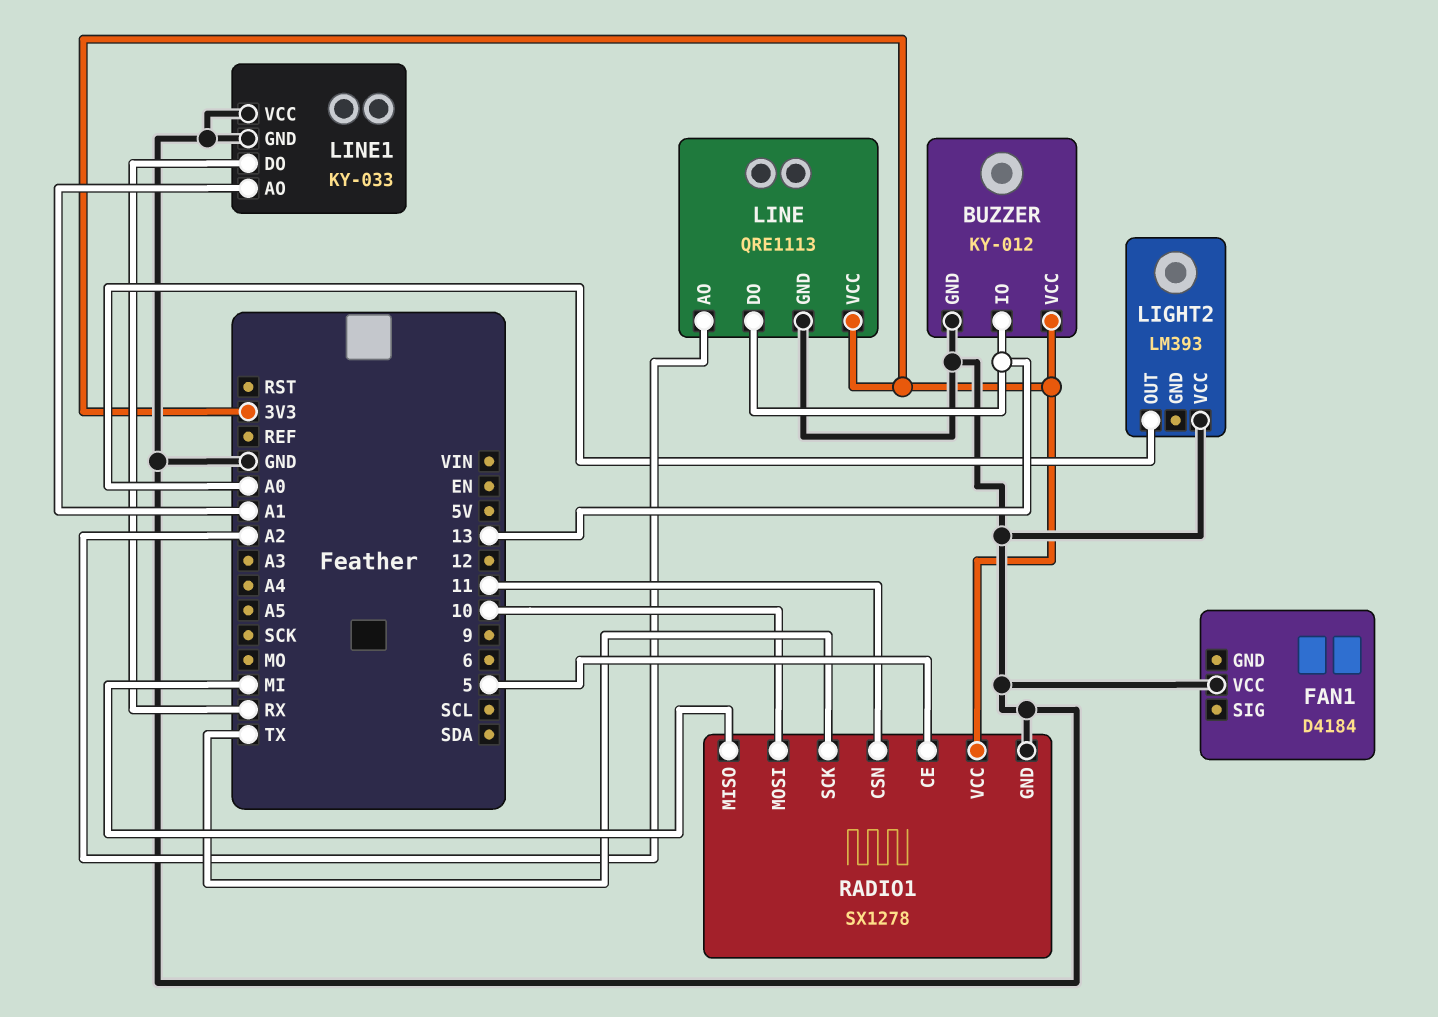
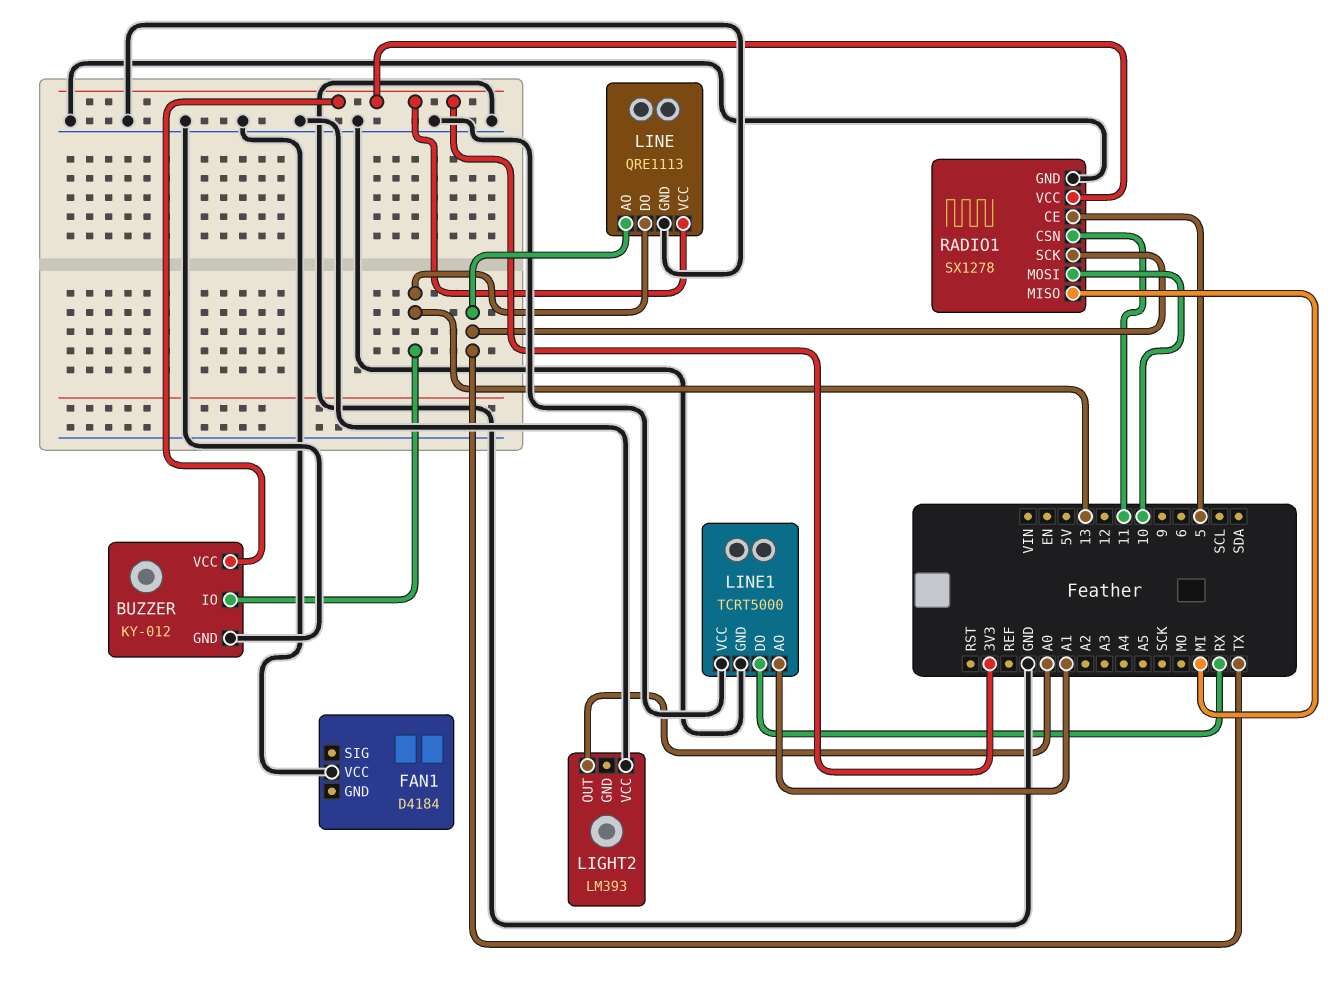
LINE pin AO: A2 -> TX
LINE1: KY-033 -> TCRT5000

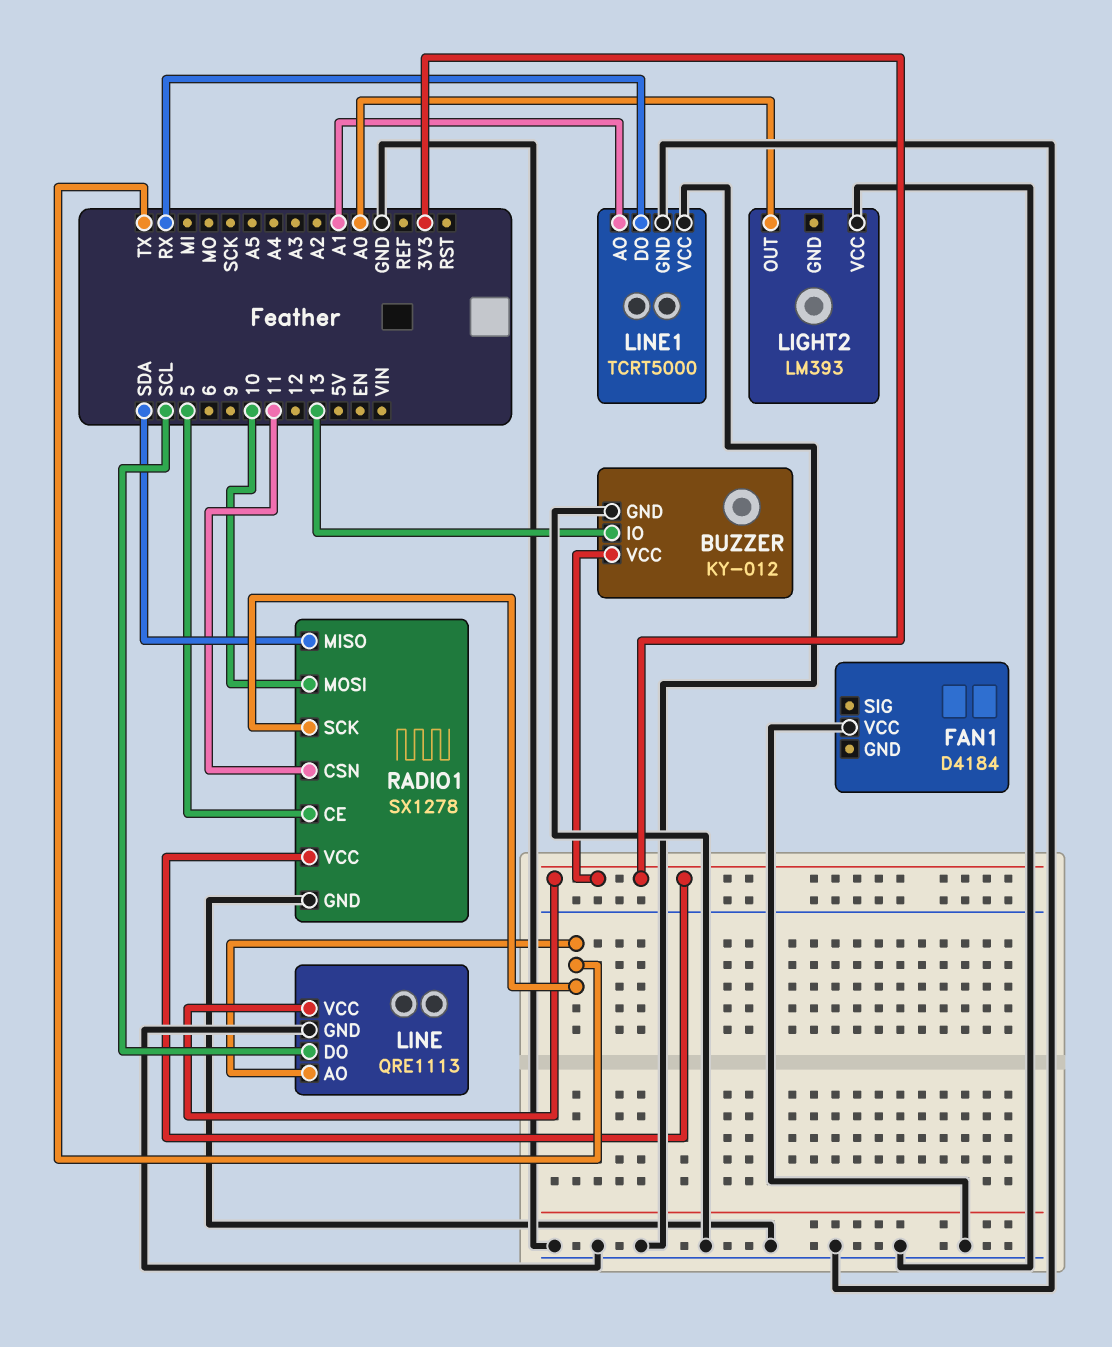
LINE pin DO: 13 -> SCL
RADIO1 pin MISO: MI -> SDA

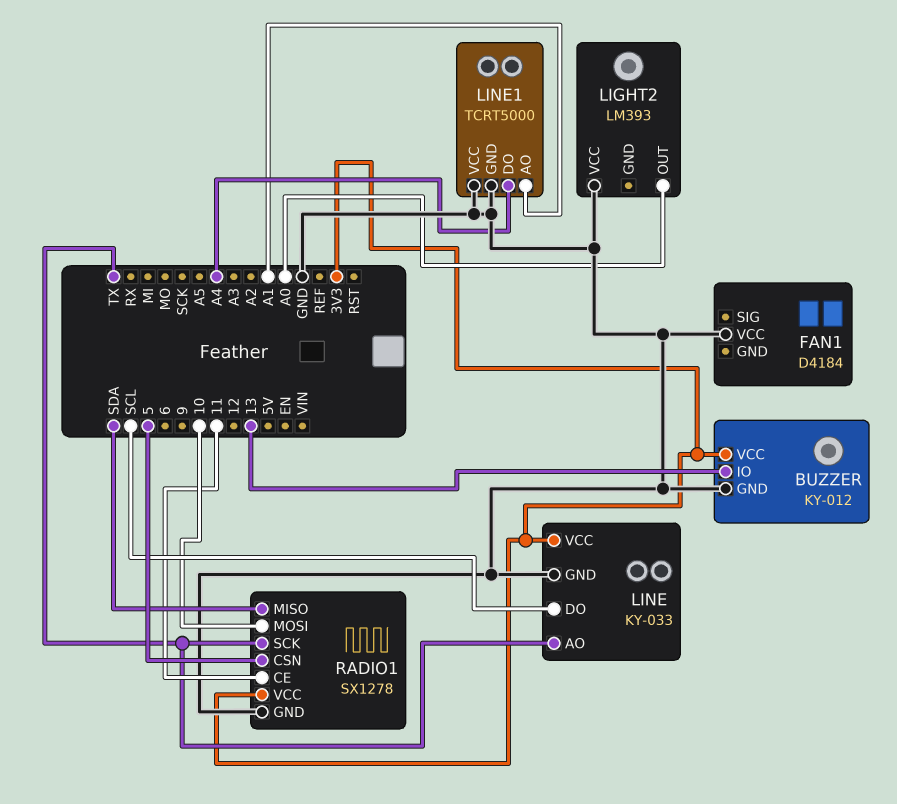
LINE: QRE1113 -> KY-033
LINE1 pin DO: RX -> A4
RADIO1 pin CE: 5 -> 11
RADIO1 pin CSN: 11 -> 5

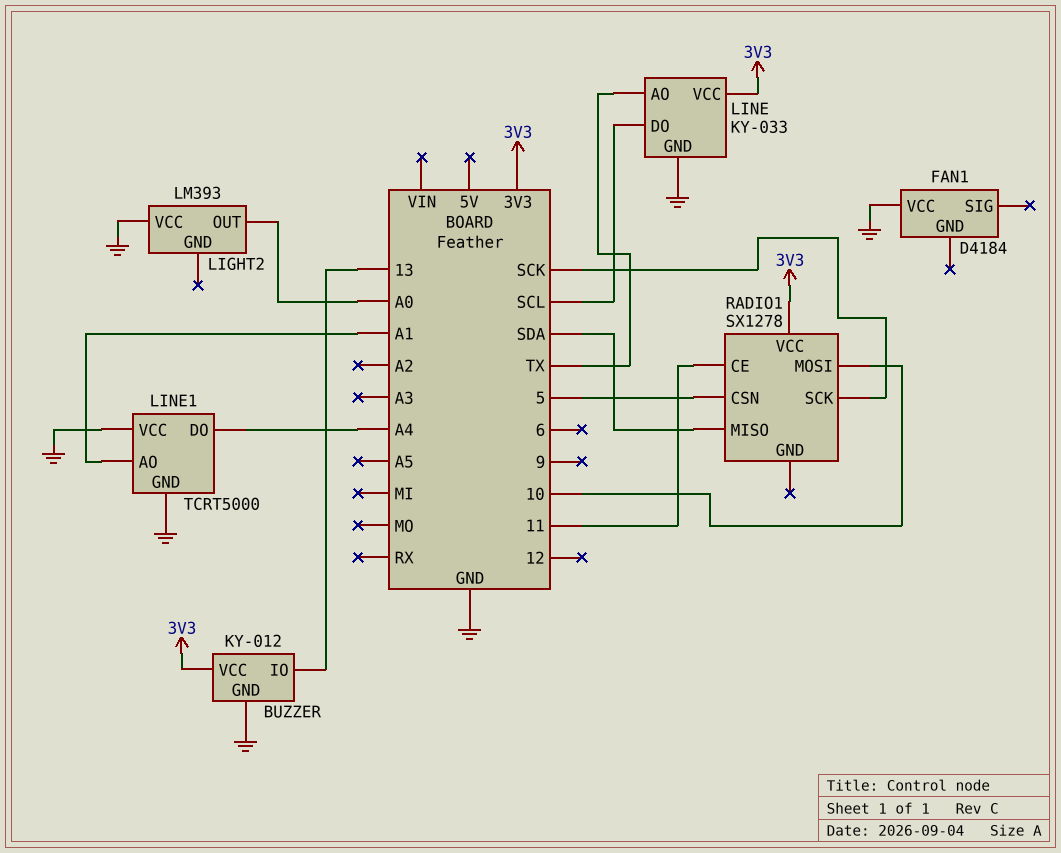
RADIO1 pin GND: GND -> none
RADIO1 pin SCK: TX -> SCK

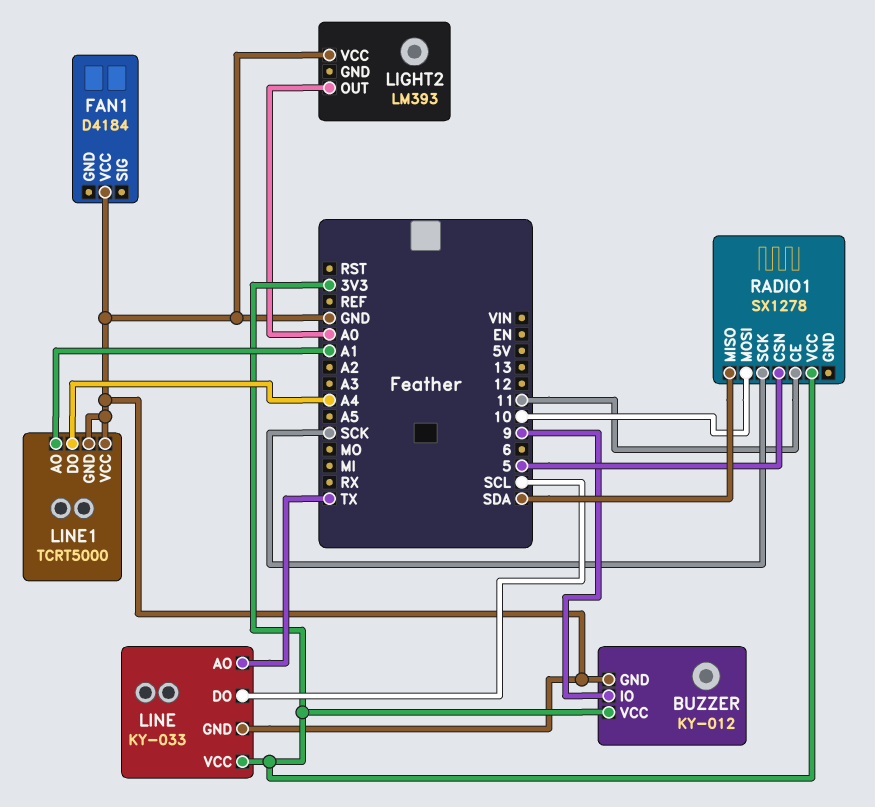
BUZZER pin IO: 13 -> 9

